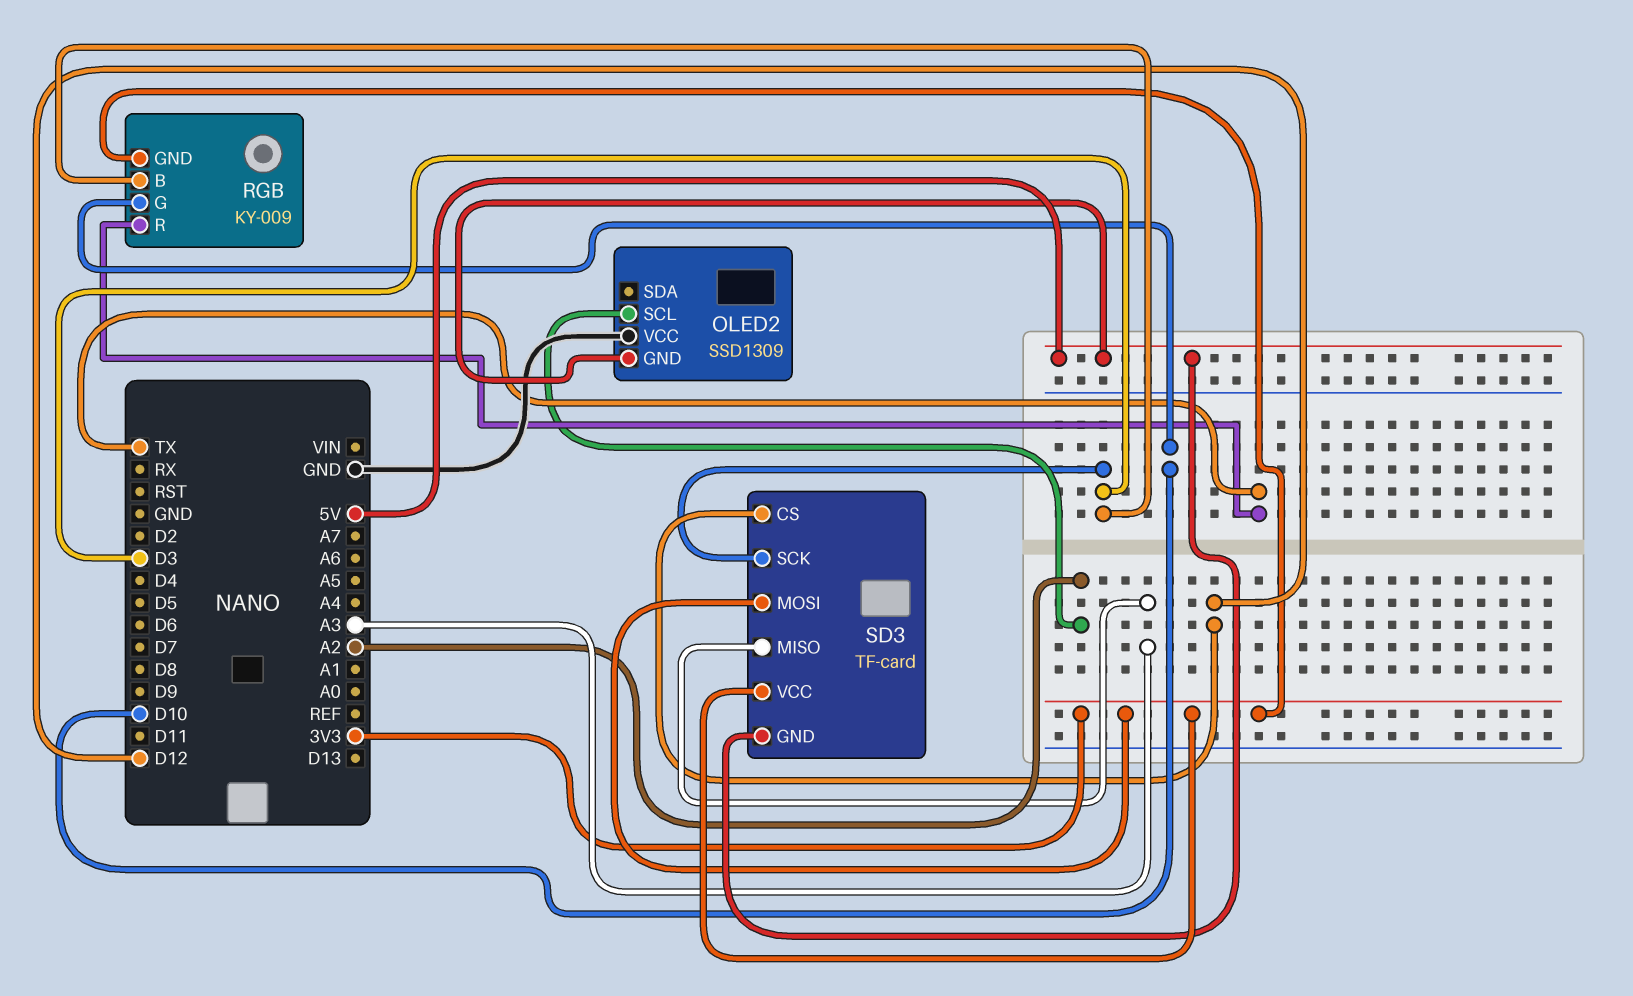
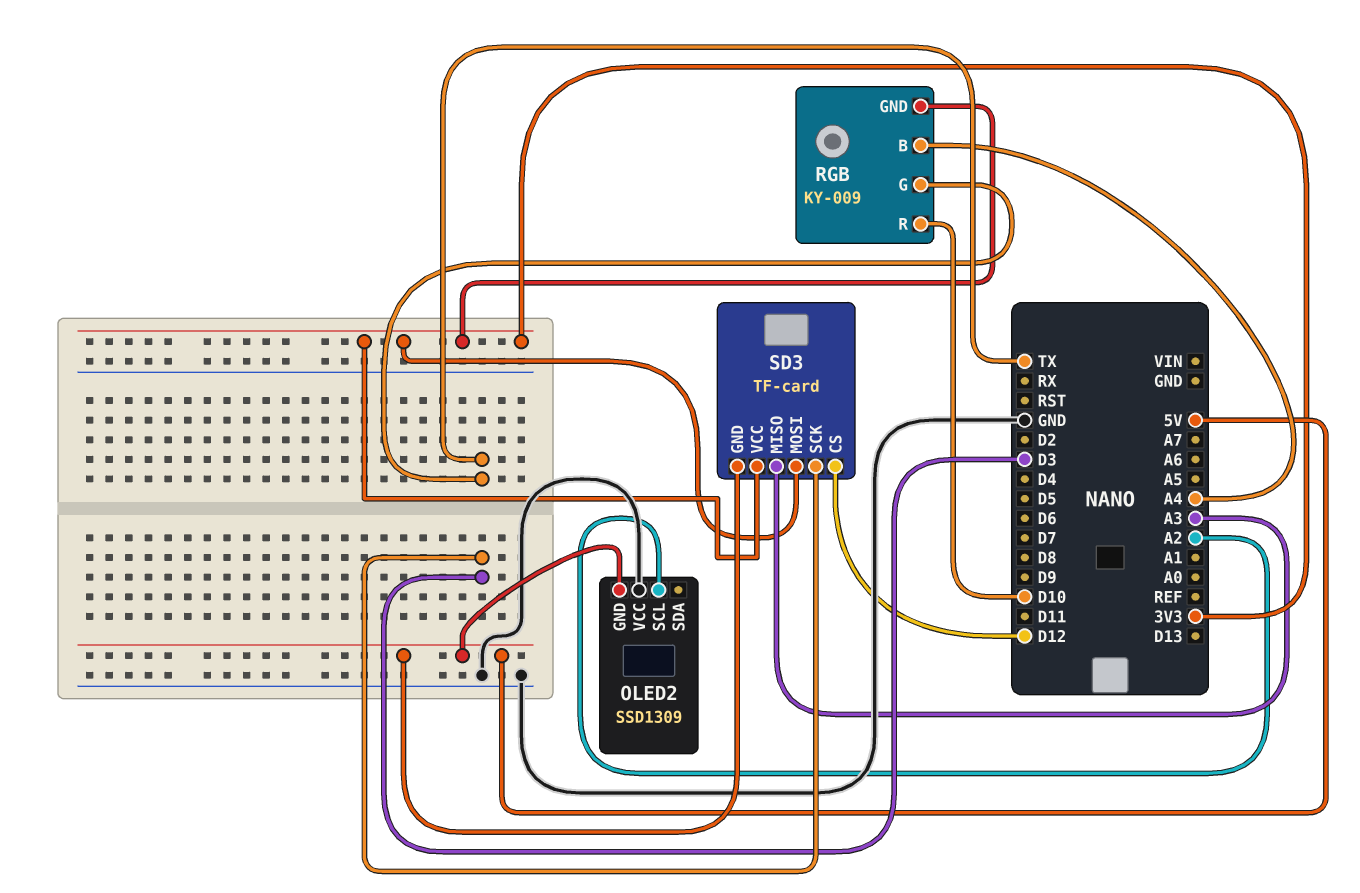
RGB pin B: D3 -> A4
RGB pin G: D10 -> TX
RGB pin R: TX -> D10

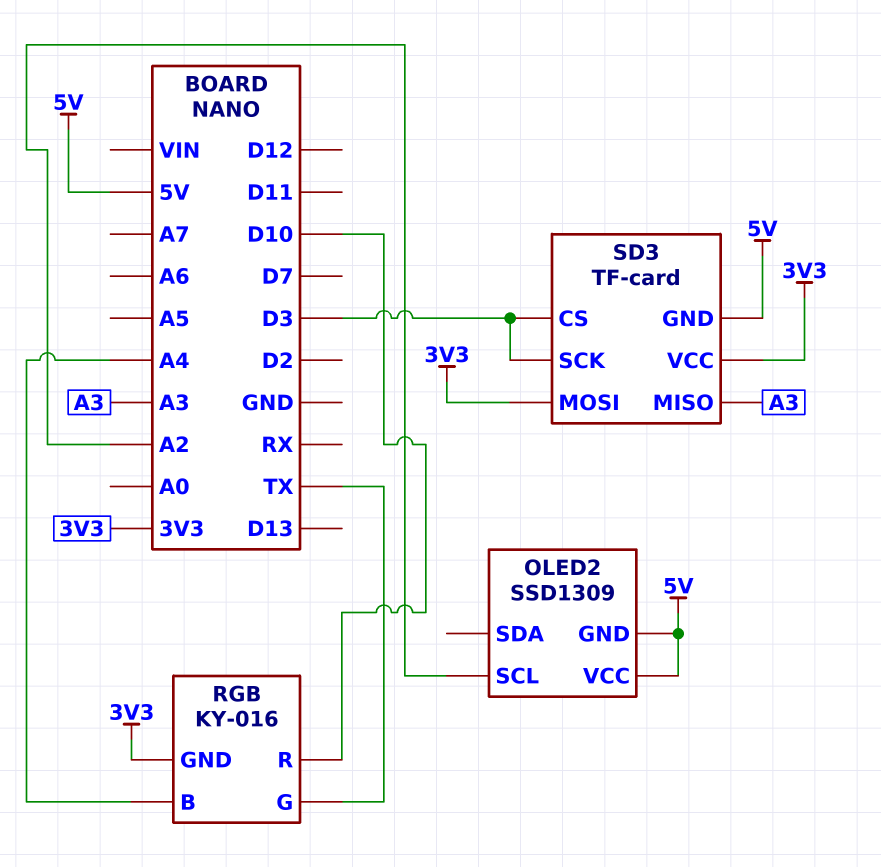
OLED2 pin VCC: GND -> 5V
RGB: KY-009 -> KY-016
SD3 pin CS: D12 -> D3

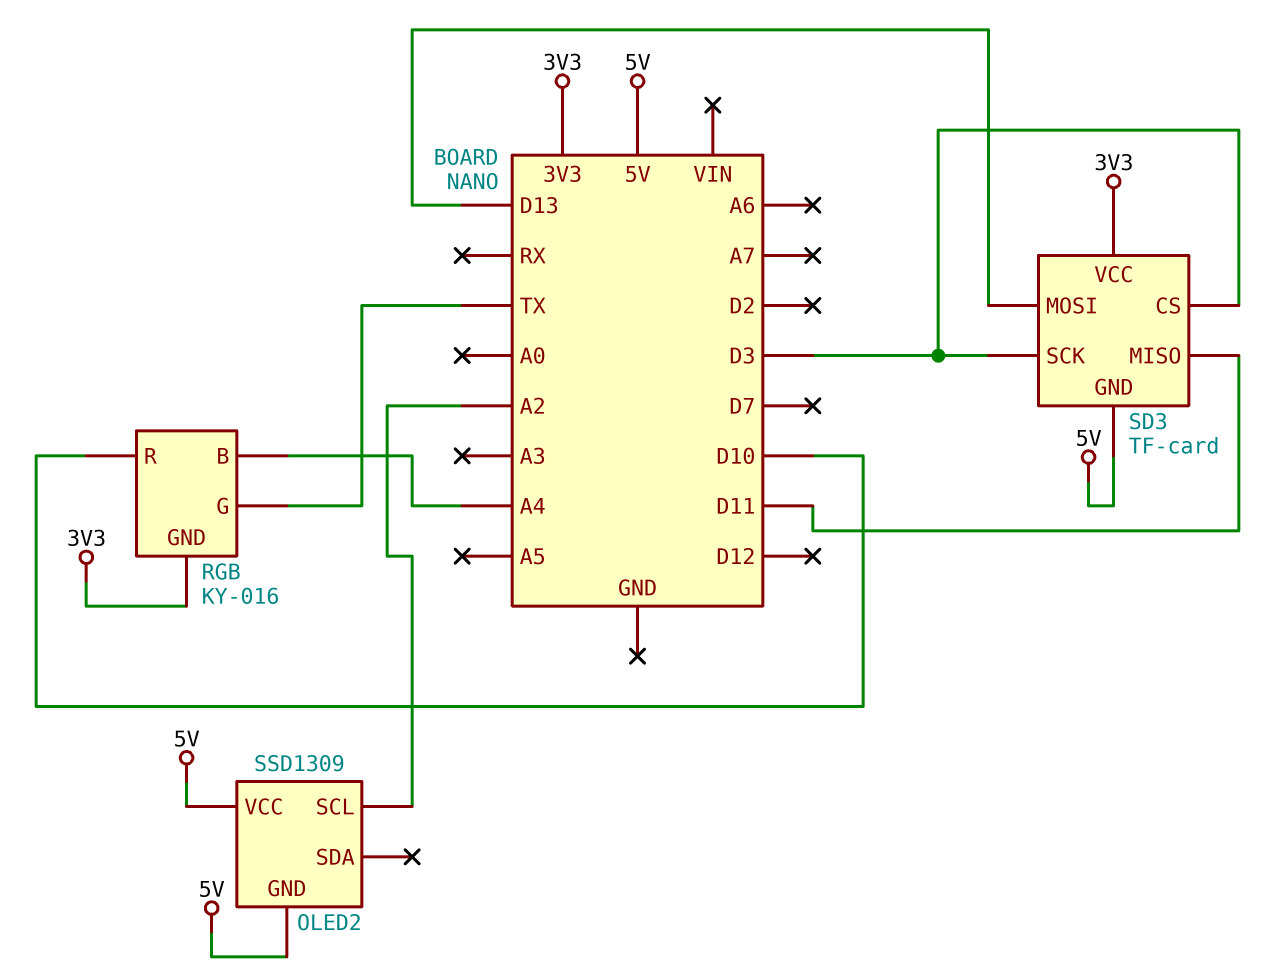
SD3 pin MISO: A3 -> D11
SD3 pin MOSI: 3V3 -> D13

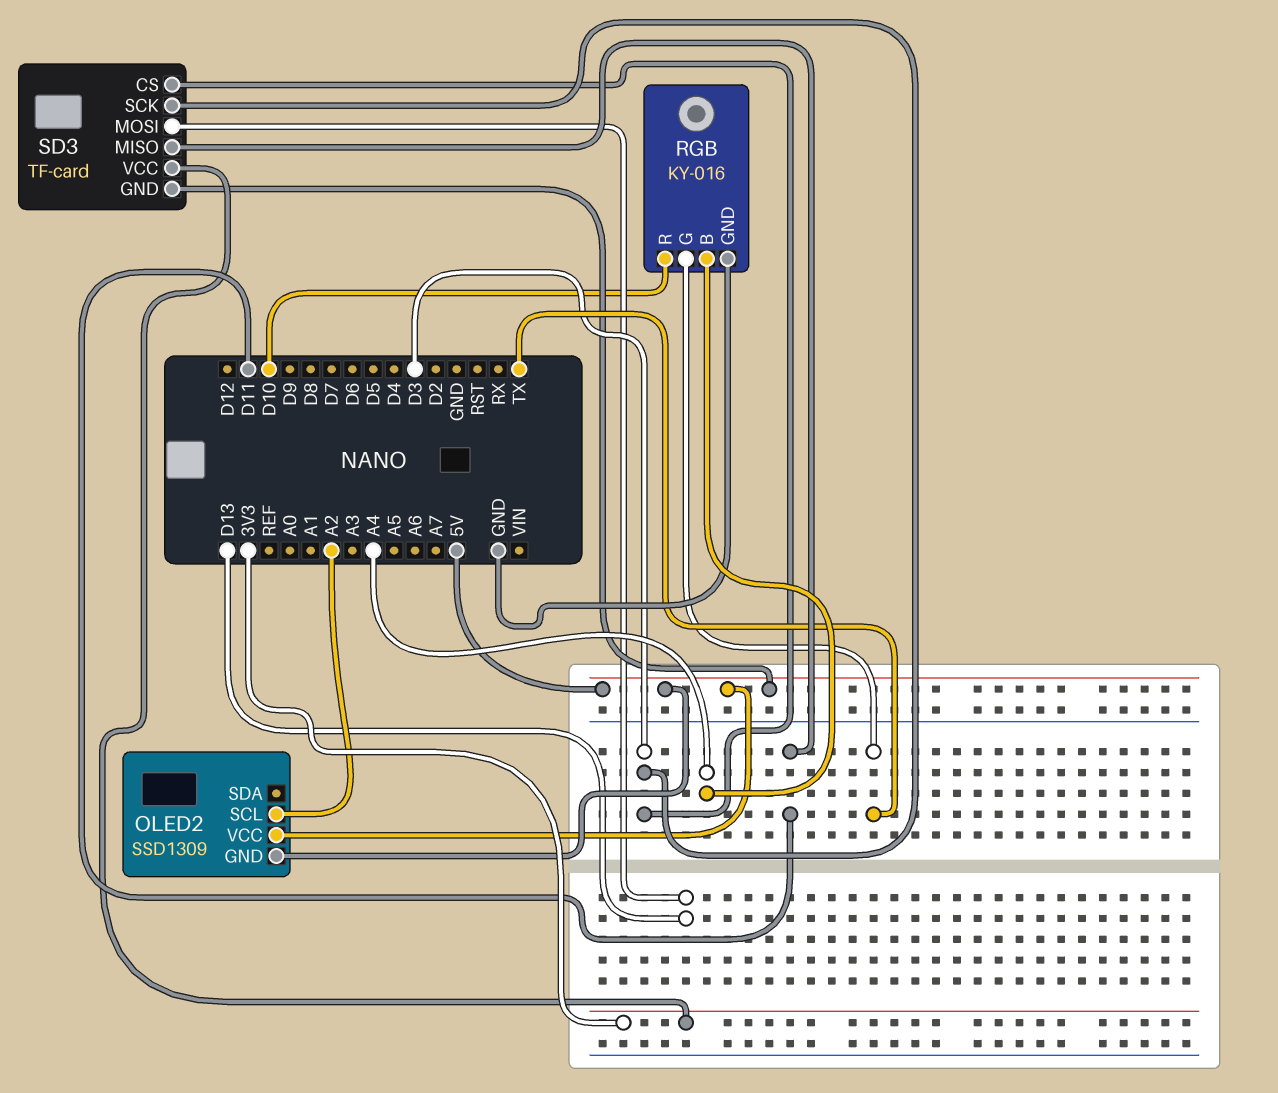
RGB pin GND: 3V3 -> GND

